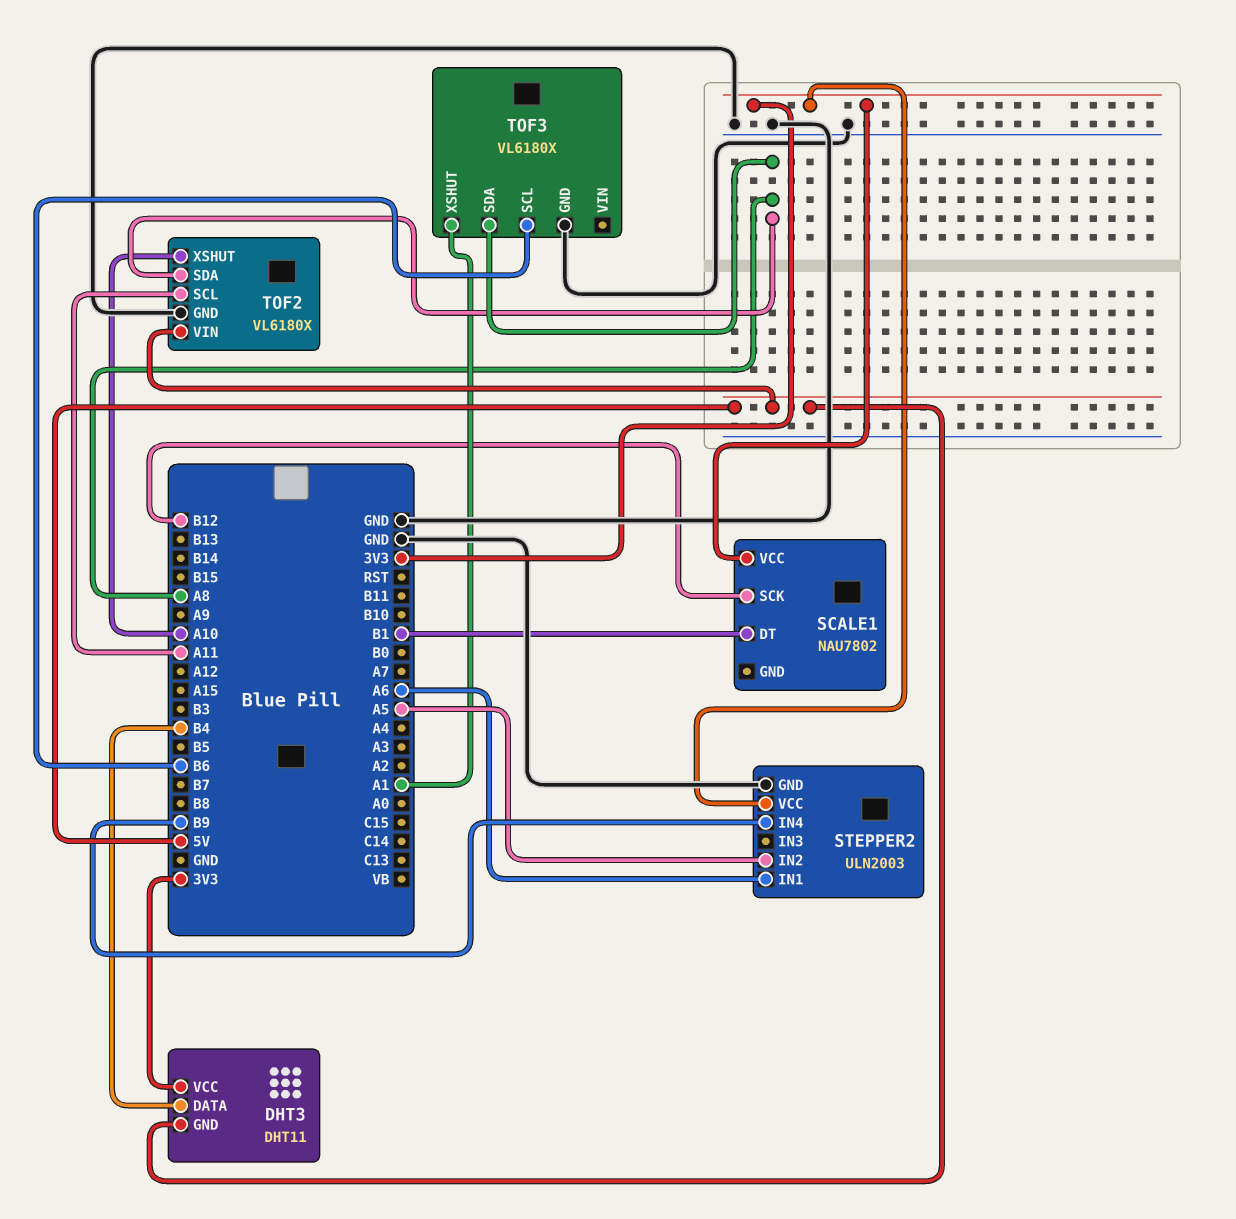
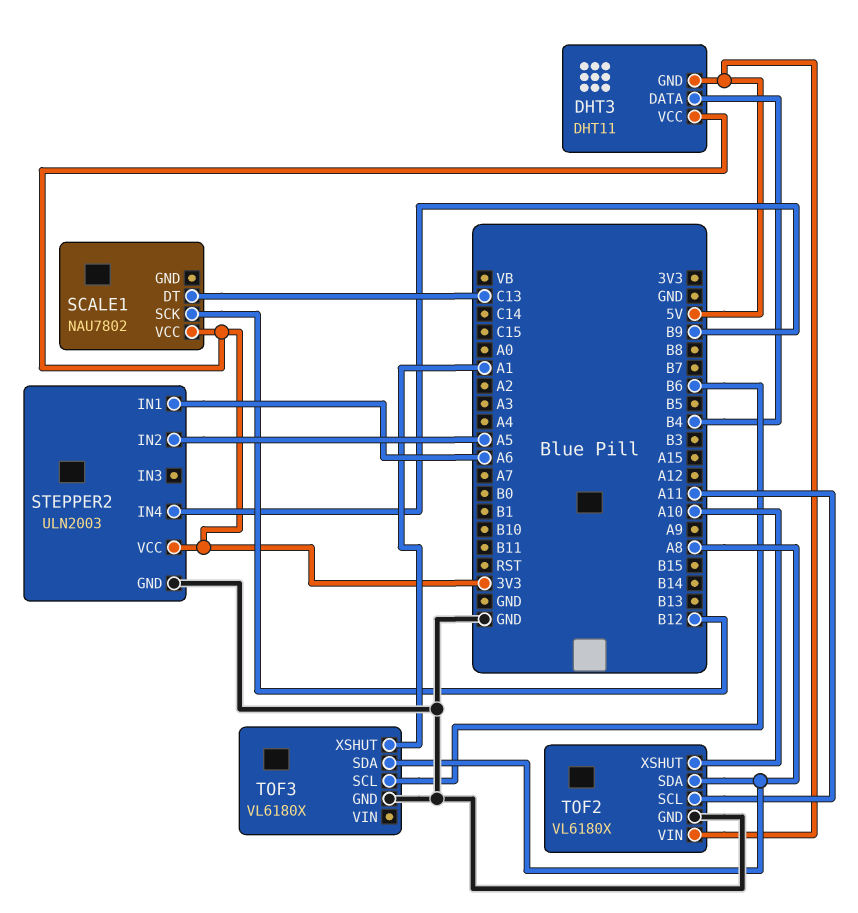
SCALE1 pin DT: B1 -> C13

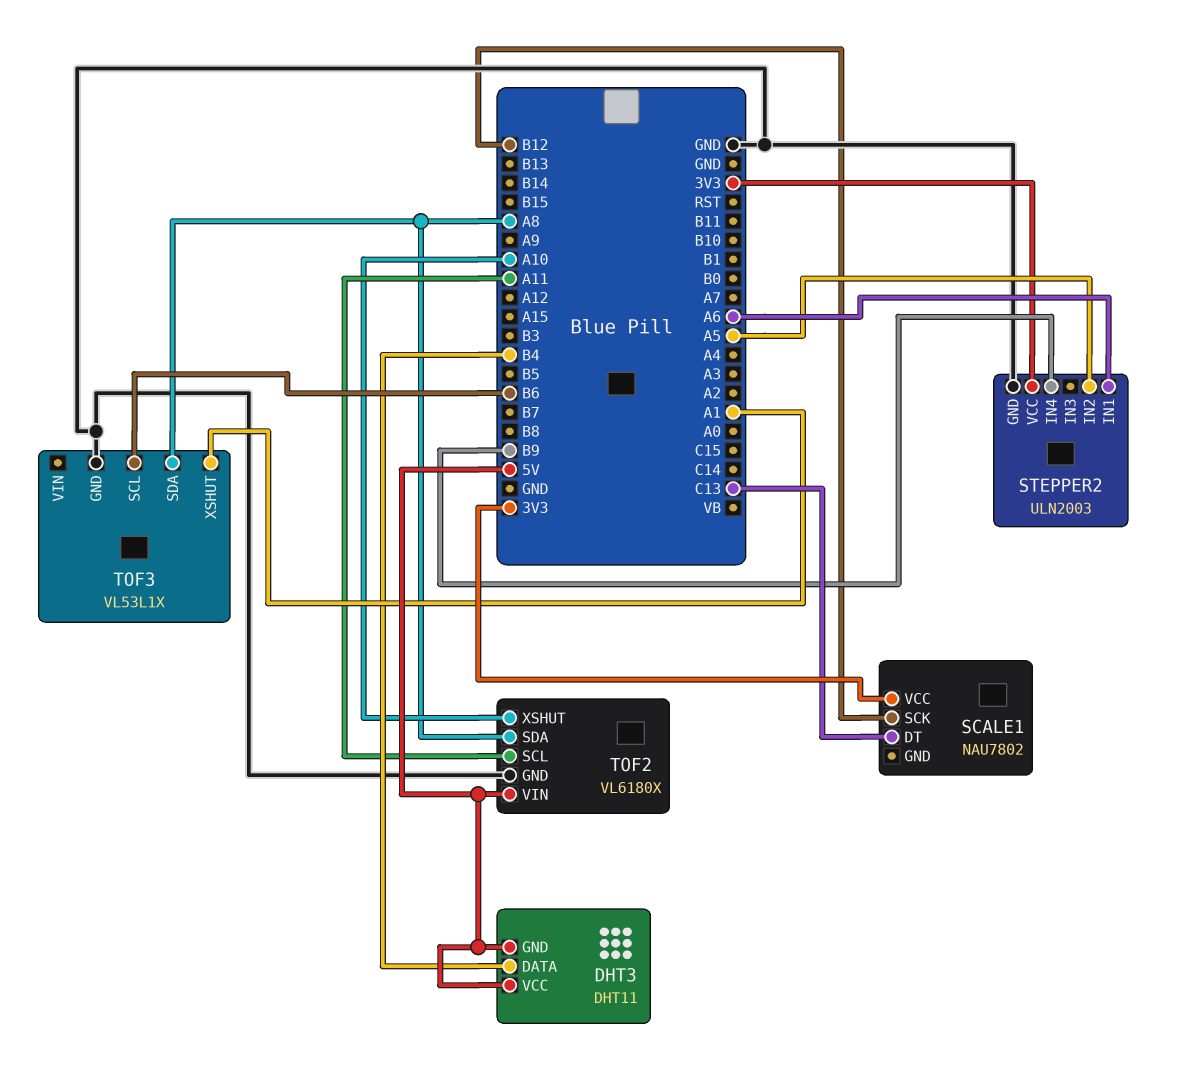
DHT3 pin VCC: 3V3 -> 5V
TOF3: VL6180X -> VL53L1X

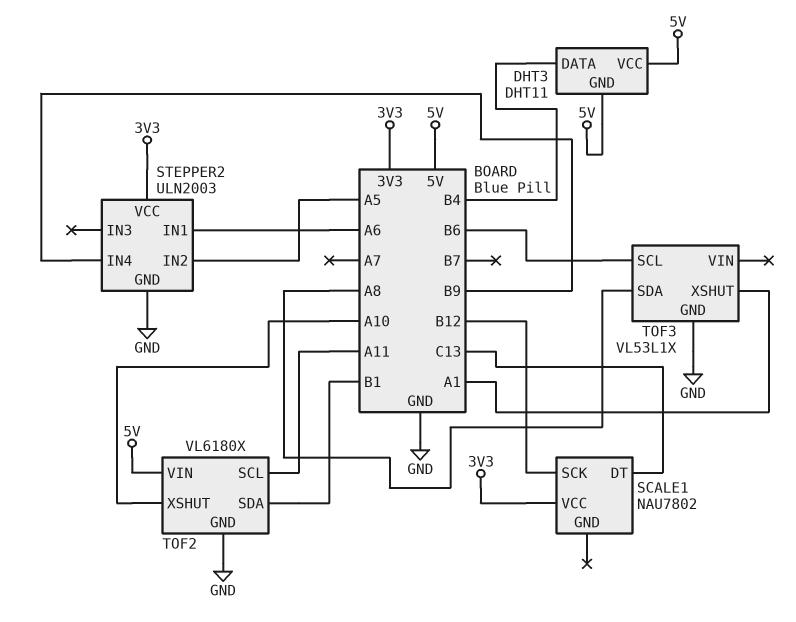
TOF2 pin SDA: A8 -> B1

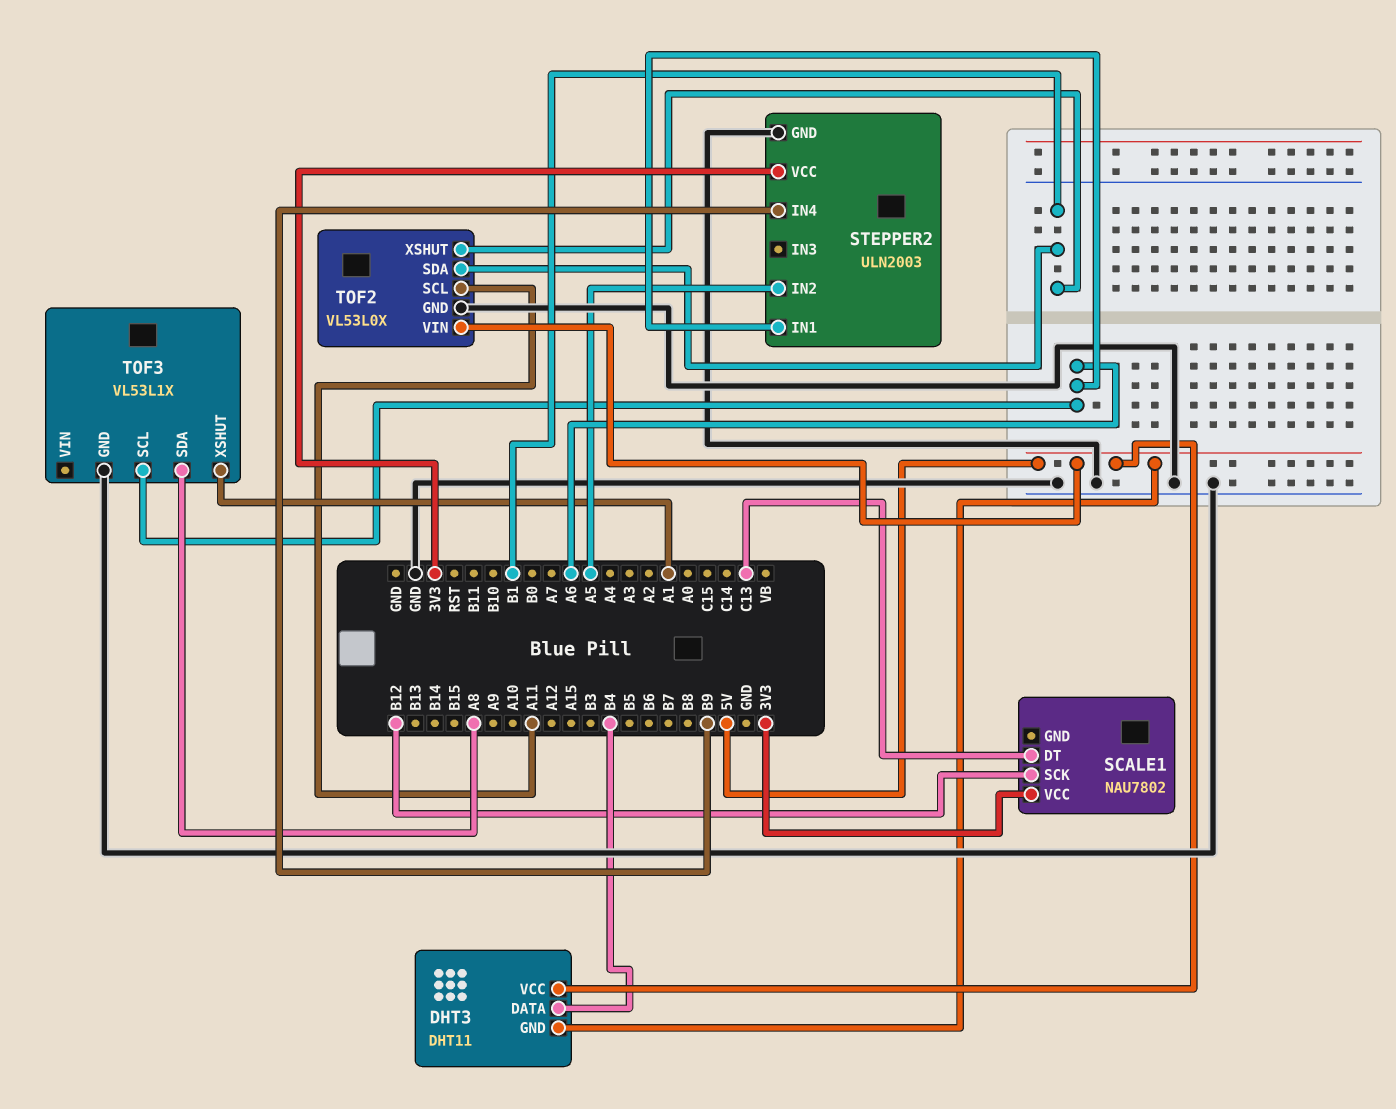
TOF2: VL6180X -> VL53L0X
TOF2 pin XSHUT: A10 -> B1
TOF3 pin SCL: B6 -> A6

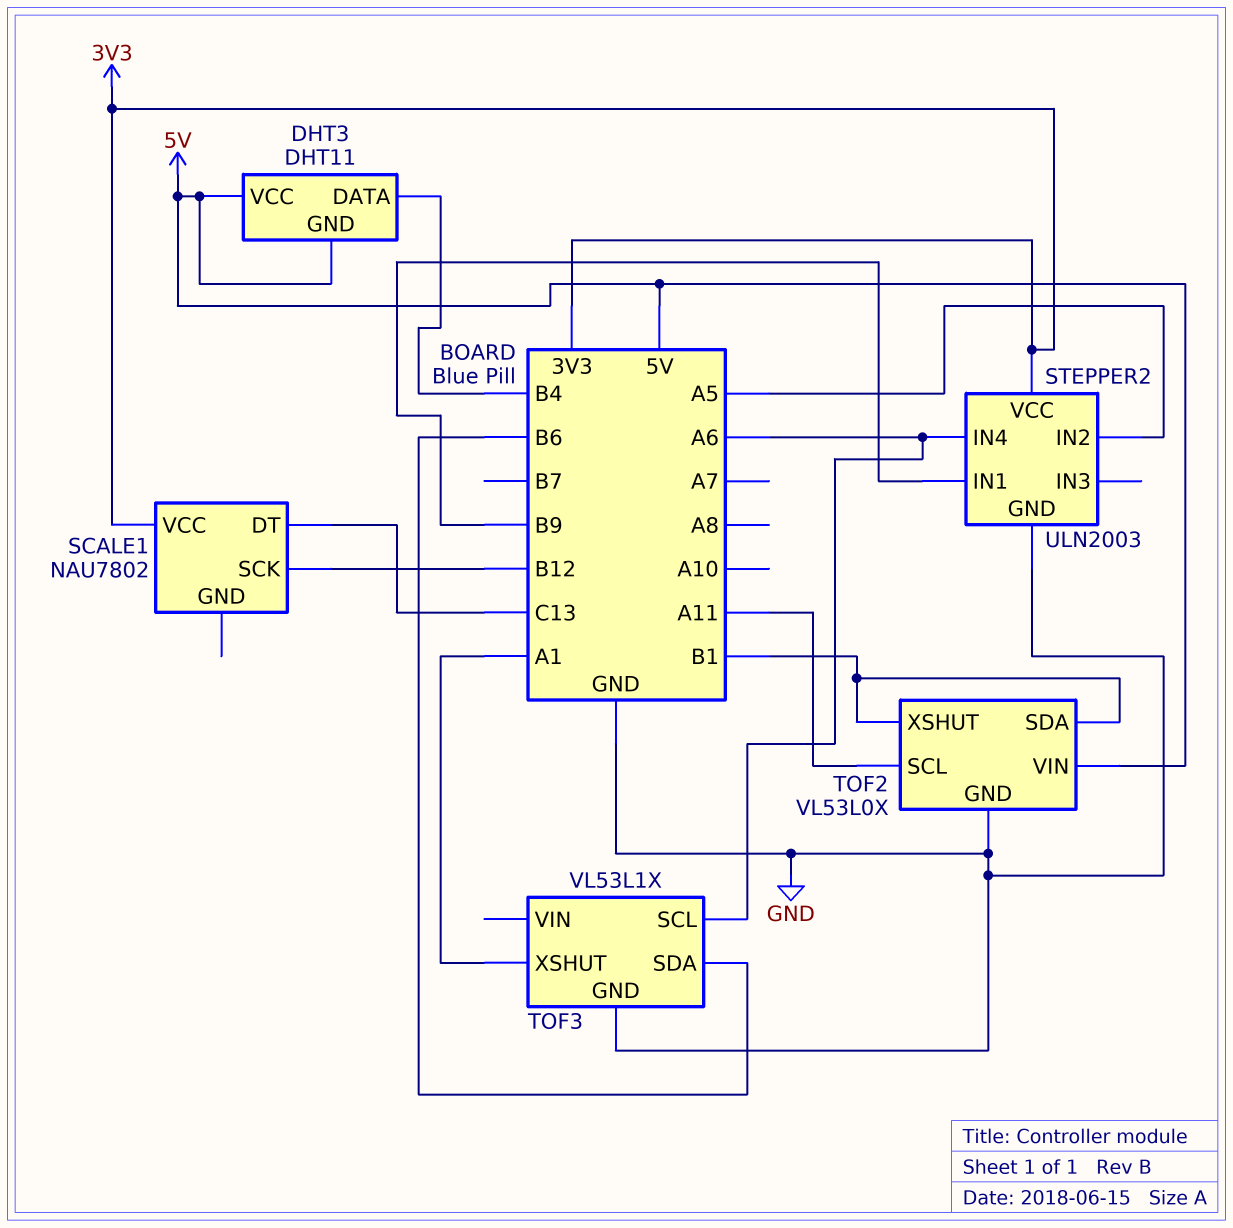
STEPPER2 pin IN1: A6 -> B9
STEPPER2 pin IN4: B9 -> A6
TOF3 pin SDA: A8 -> B6

